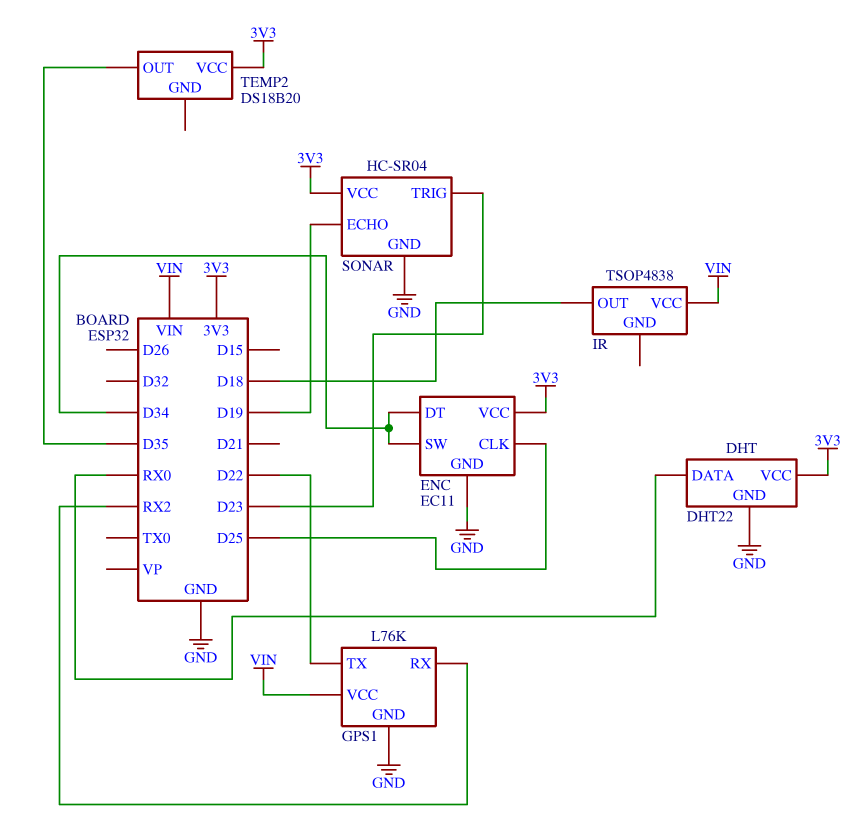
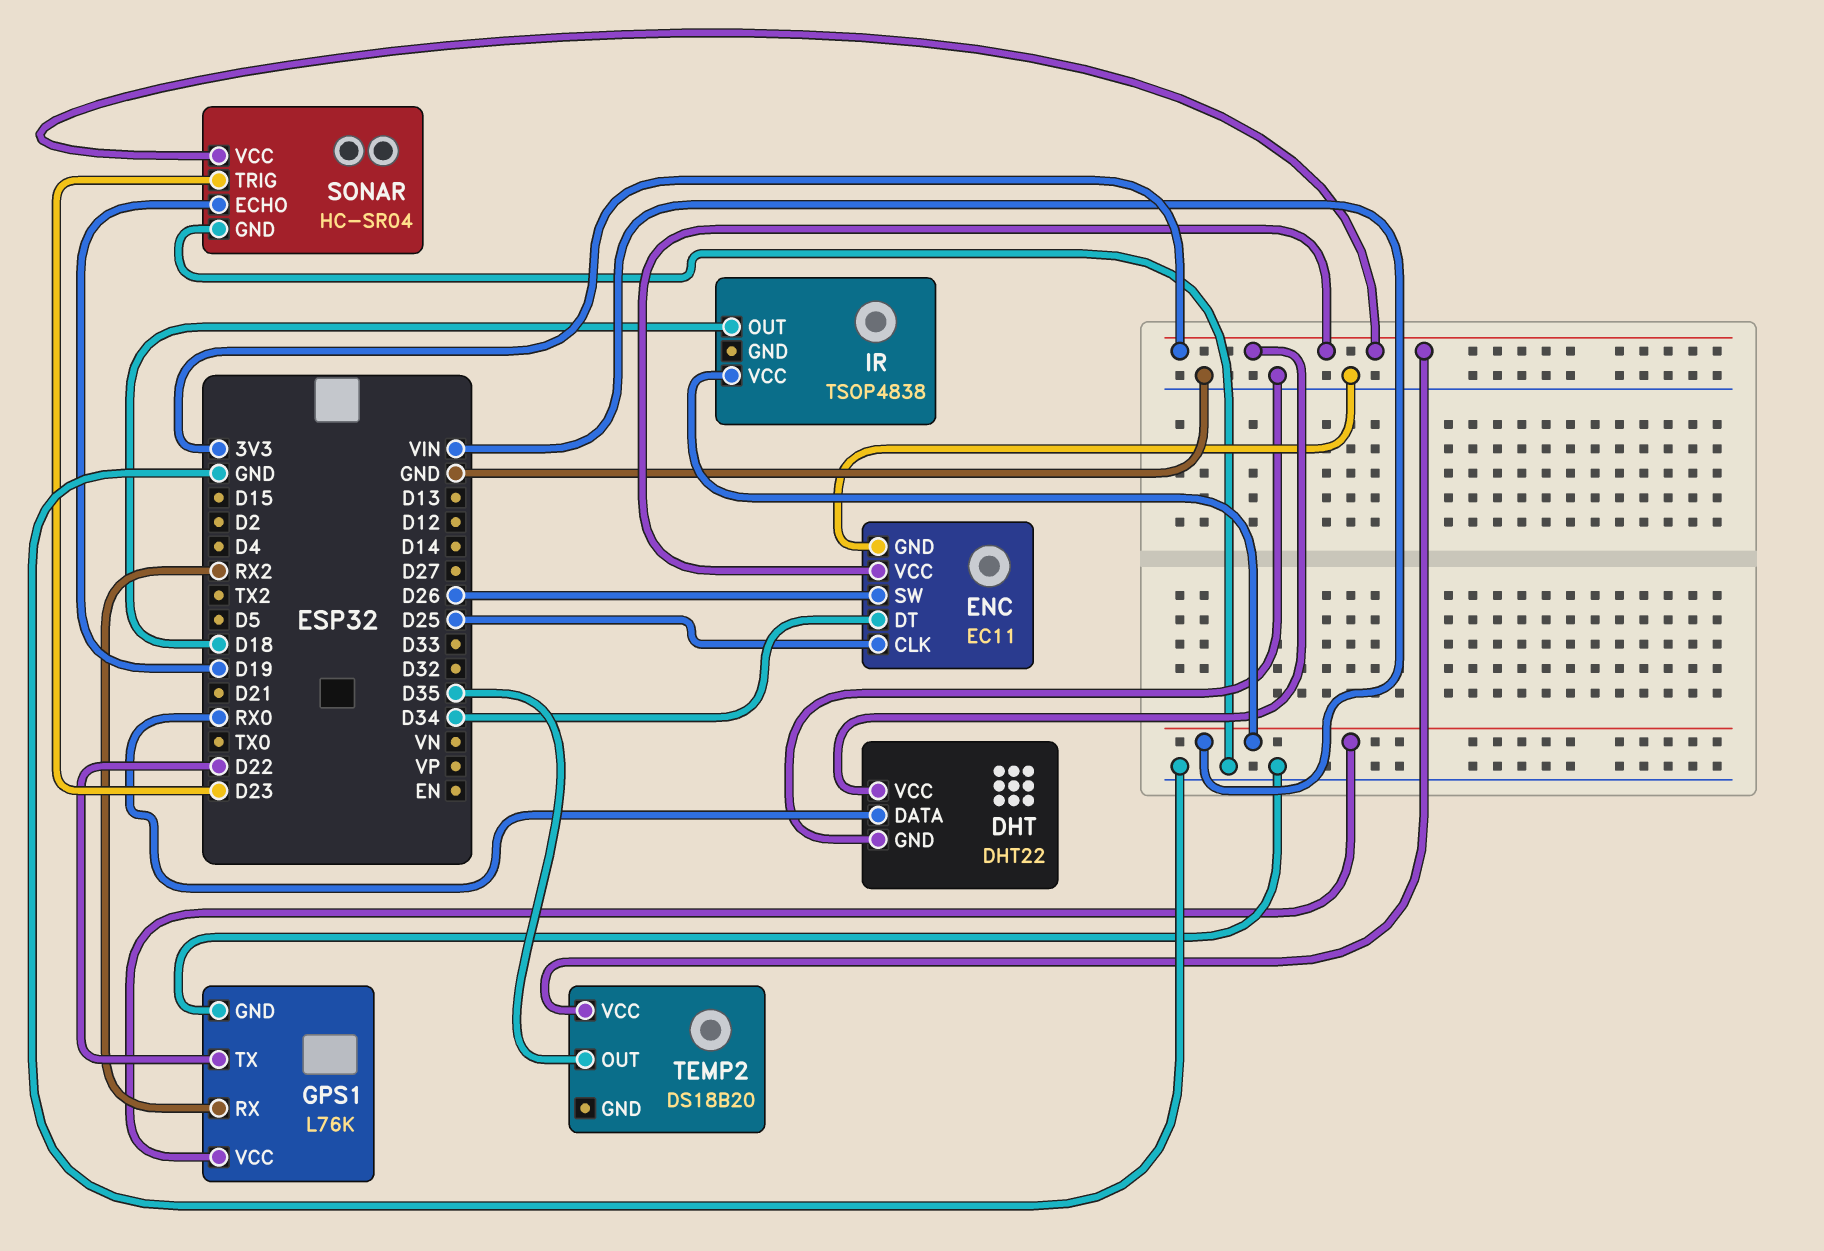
ENC pin SW: D34 -> D26

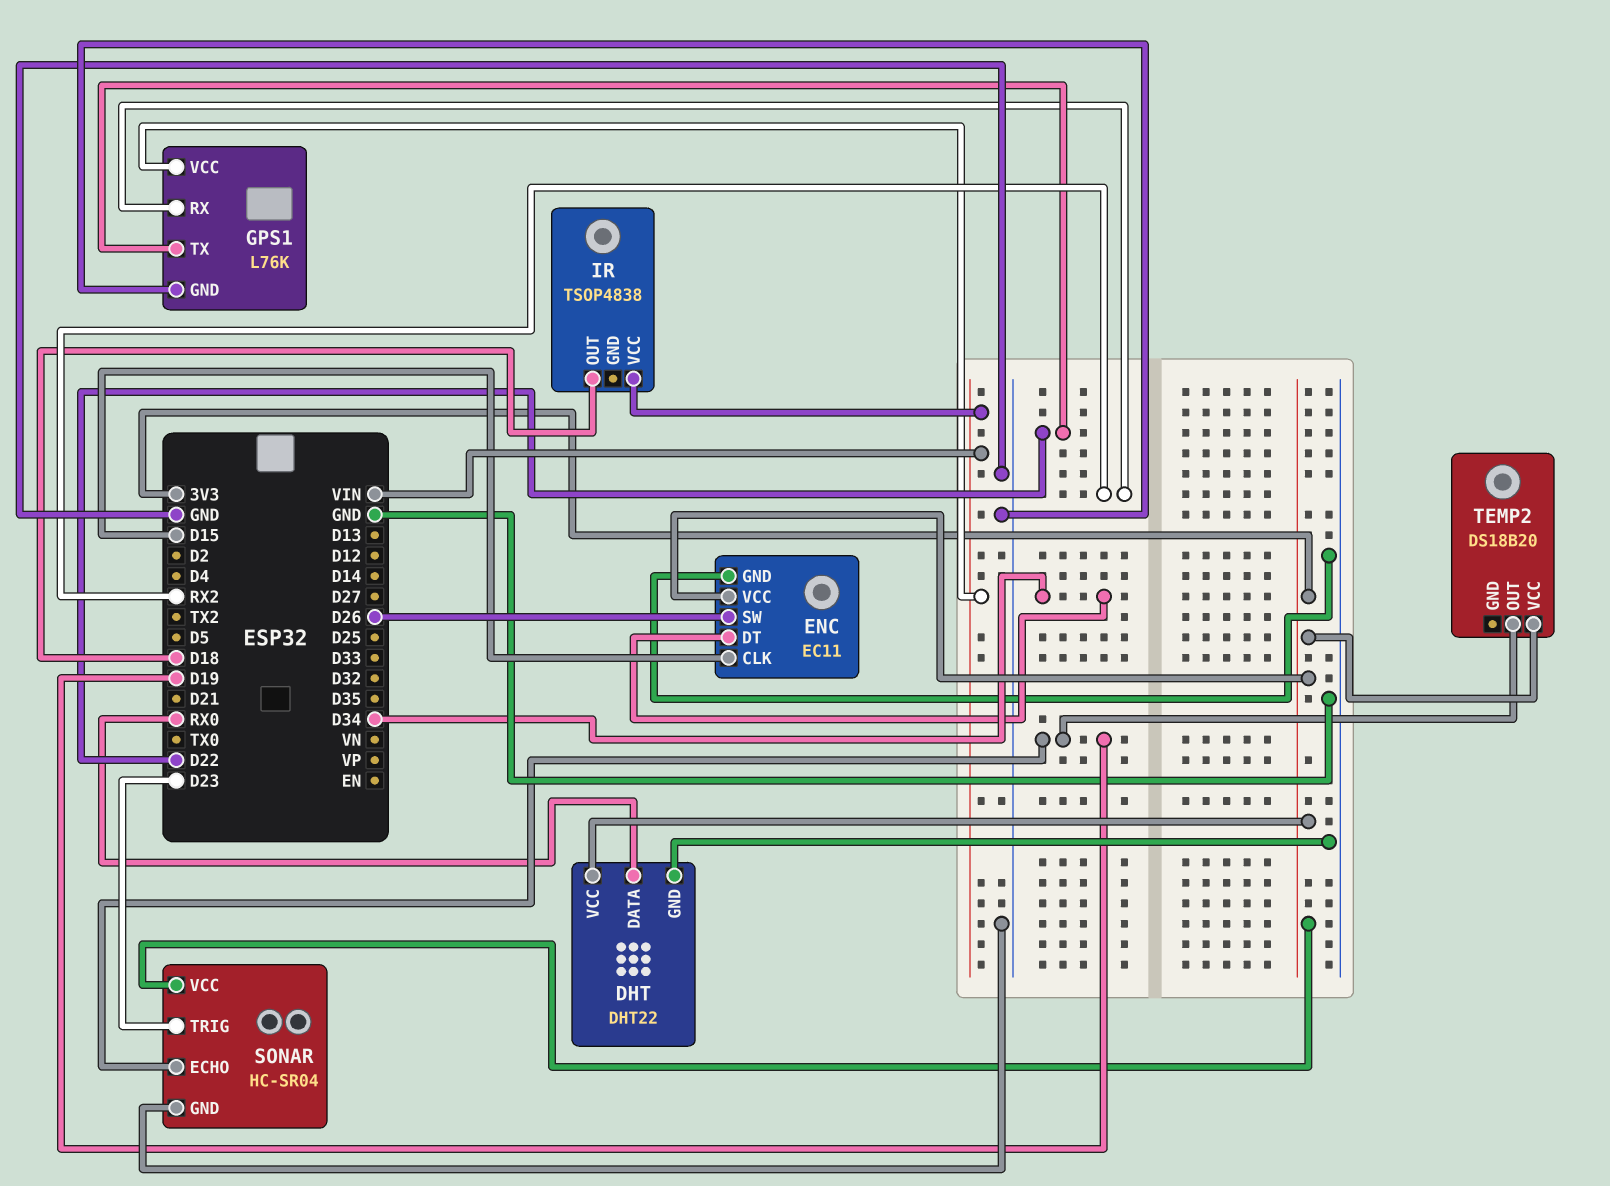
ENC pin CLK: D25 -> D15
TEMP2 pin OUT: D35 -> D19

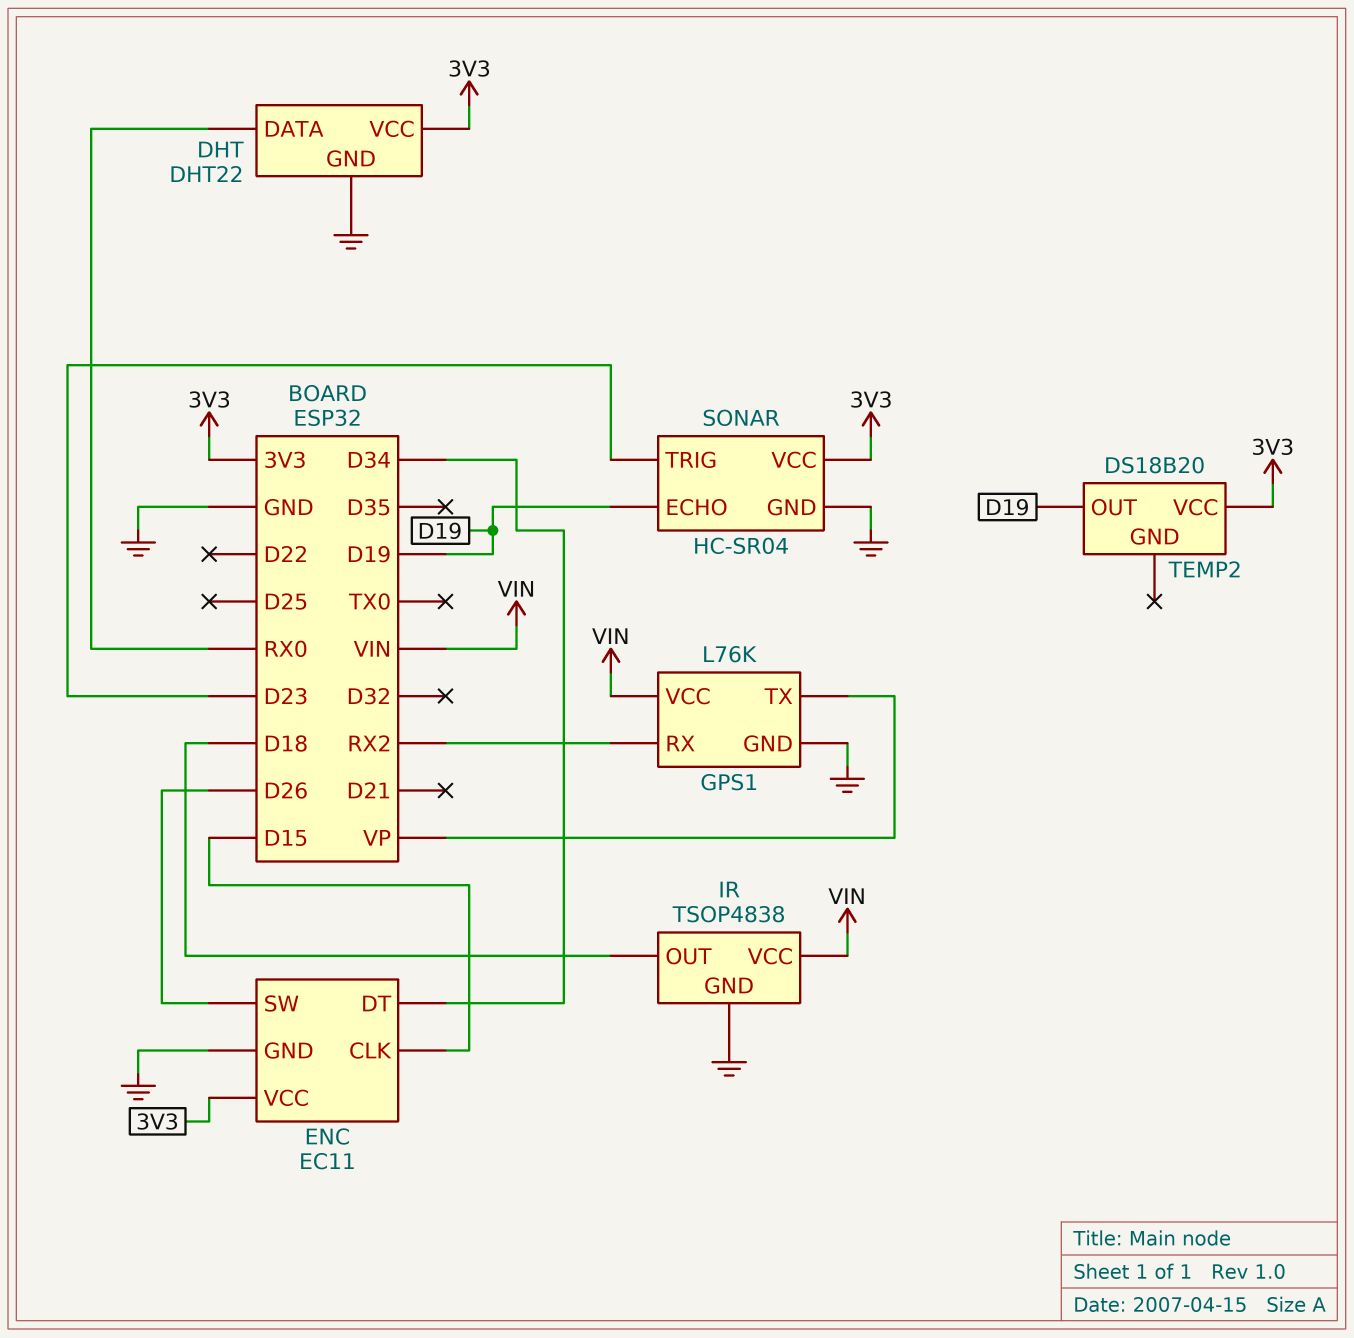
GPS1 pin TX: D22 -> VP
IR pin GND: none -> GND

